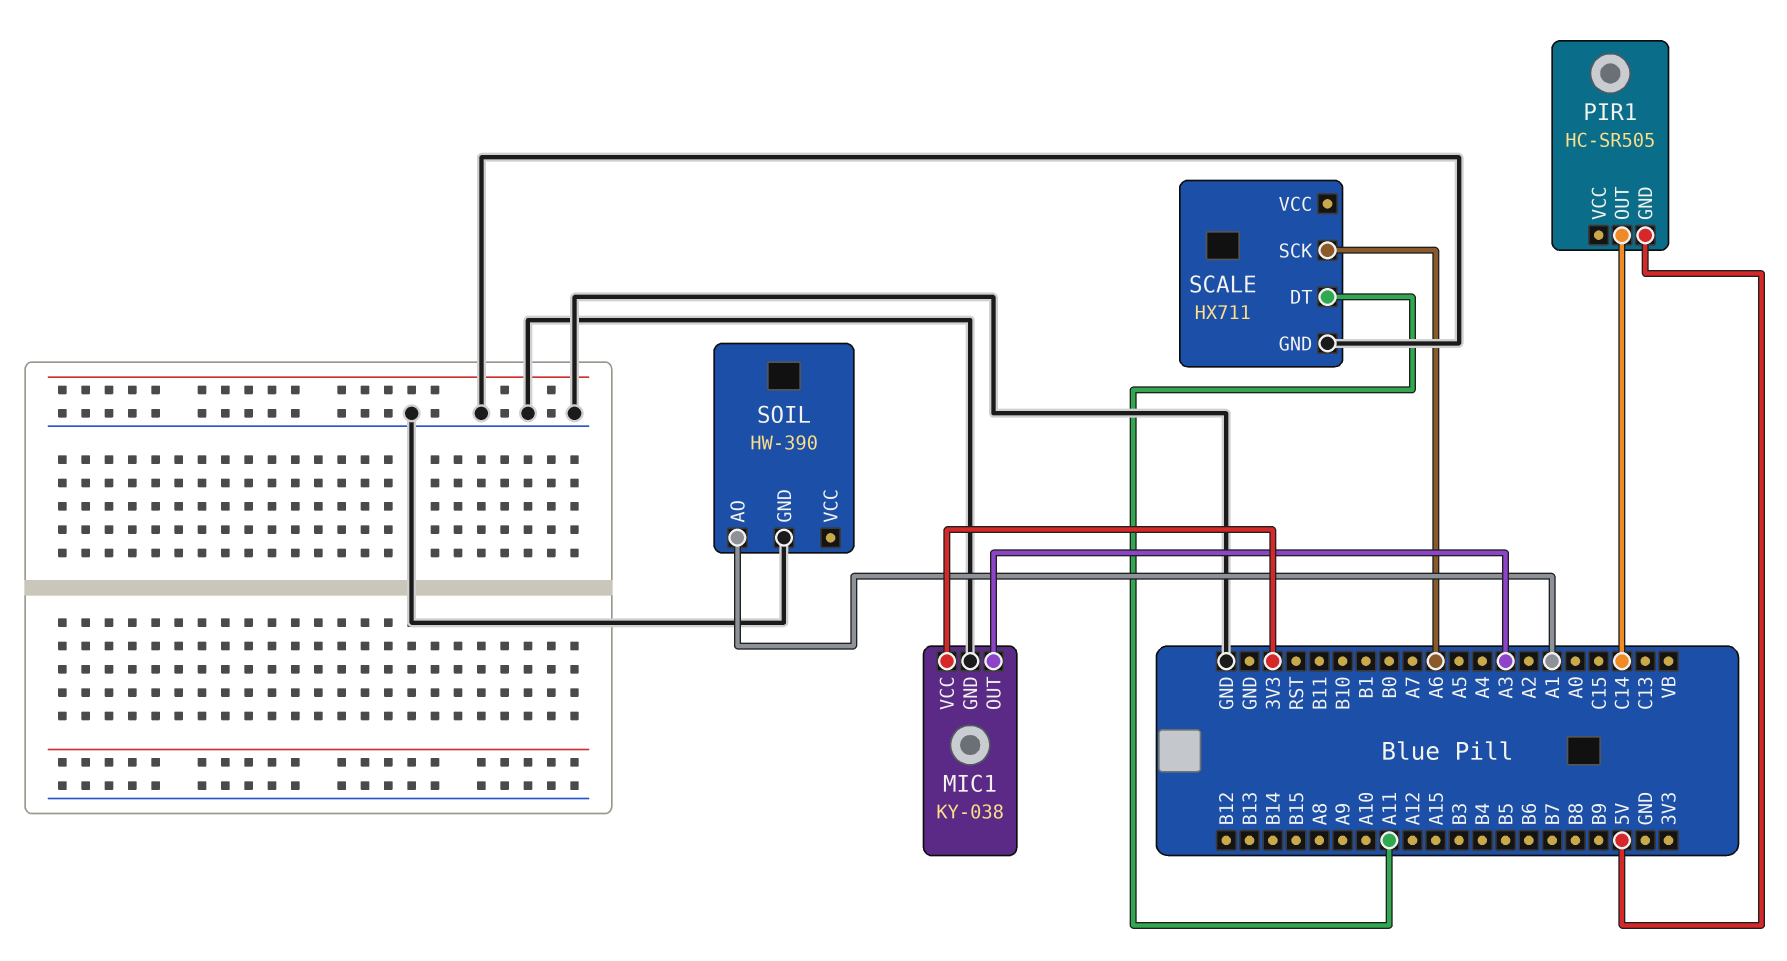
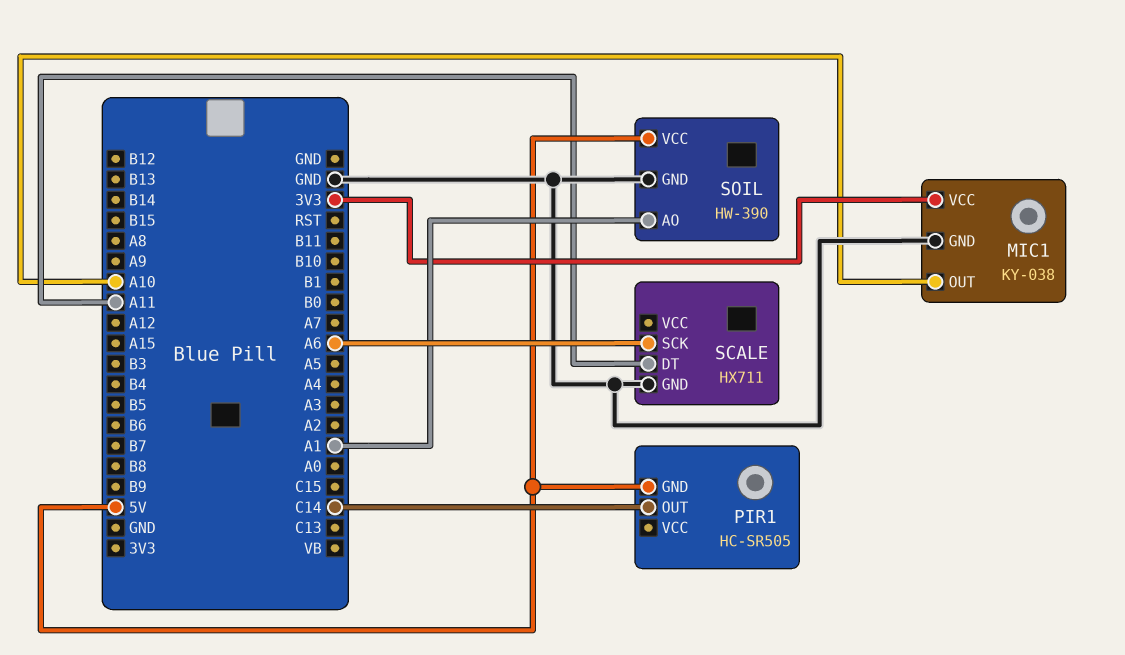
MIC1 pin OUT: A3 -> A10
SOIL pin VCC: none -> 5V

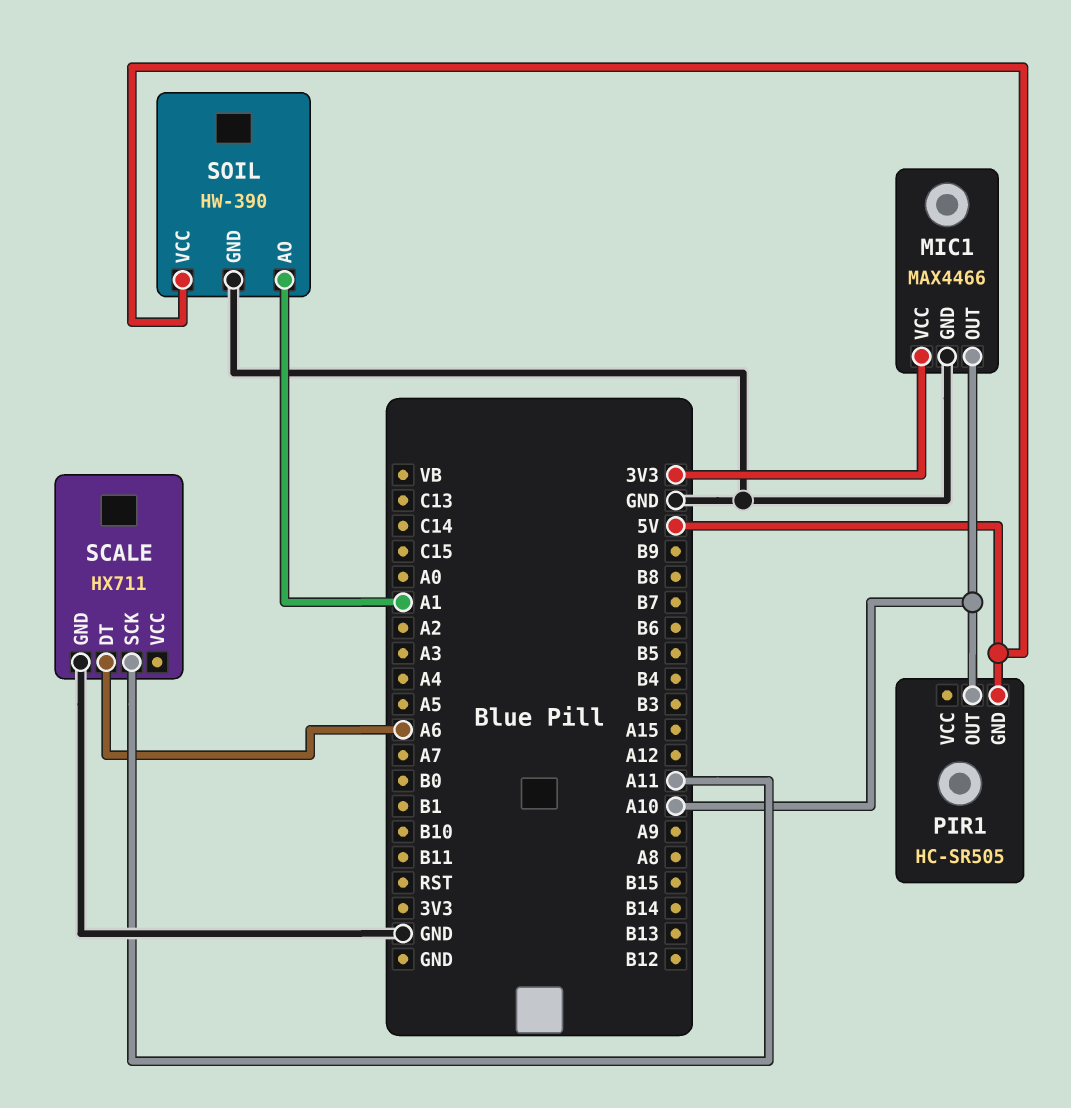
MIC1: KY-038 -> MAX4466
PIR1 pin OUT: C14 -> A10
SCALE pin DT: A11 -> A6
SCALE pin SCK: A6 -> A11

